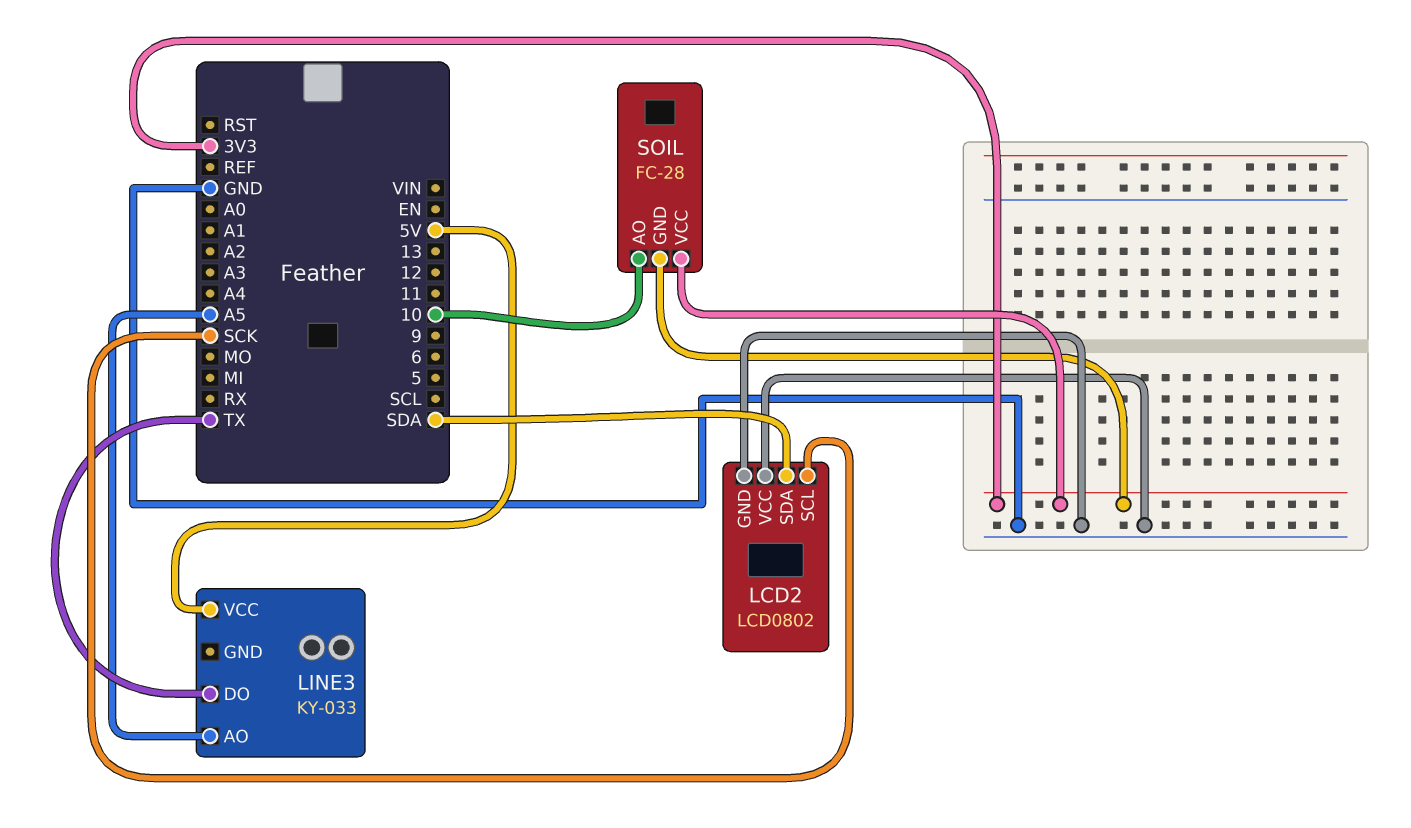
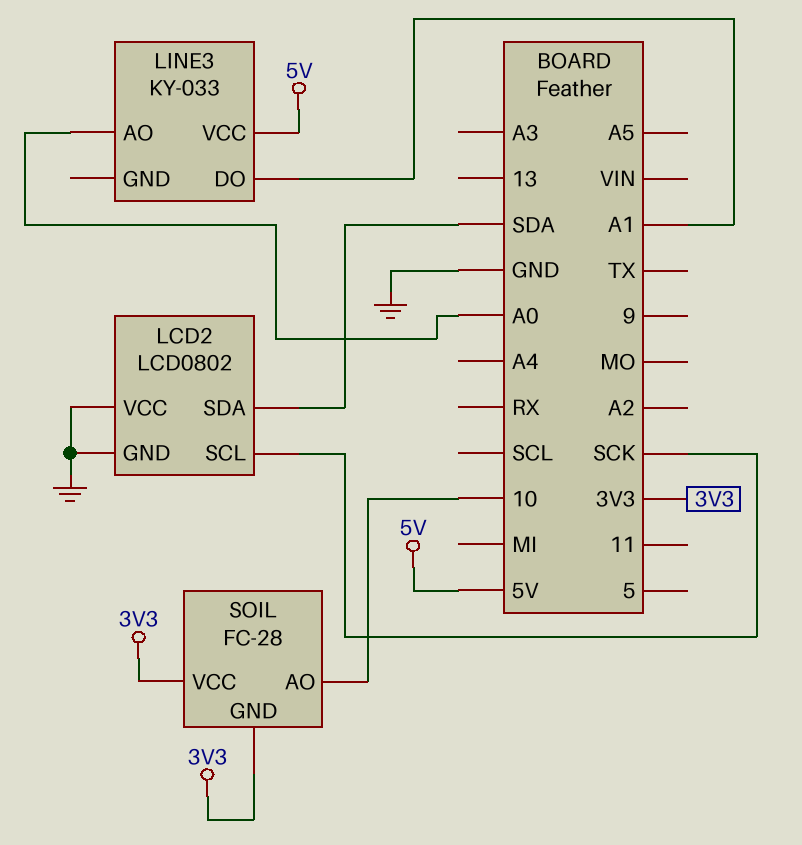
LINE3 pin AO: A5 -> A0
LINE3 pin DO: TX -> A1

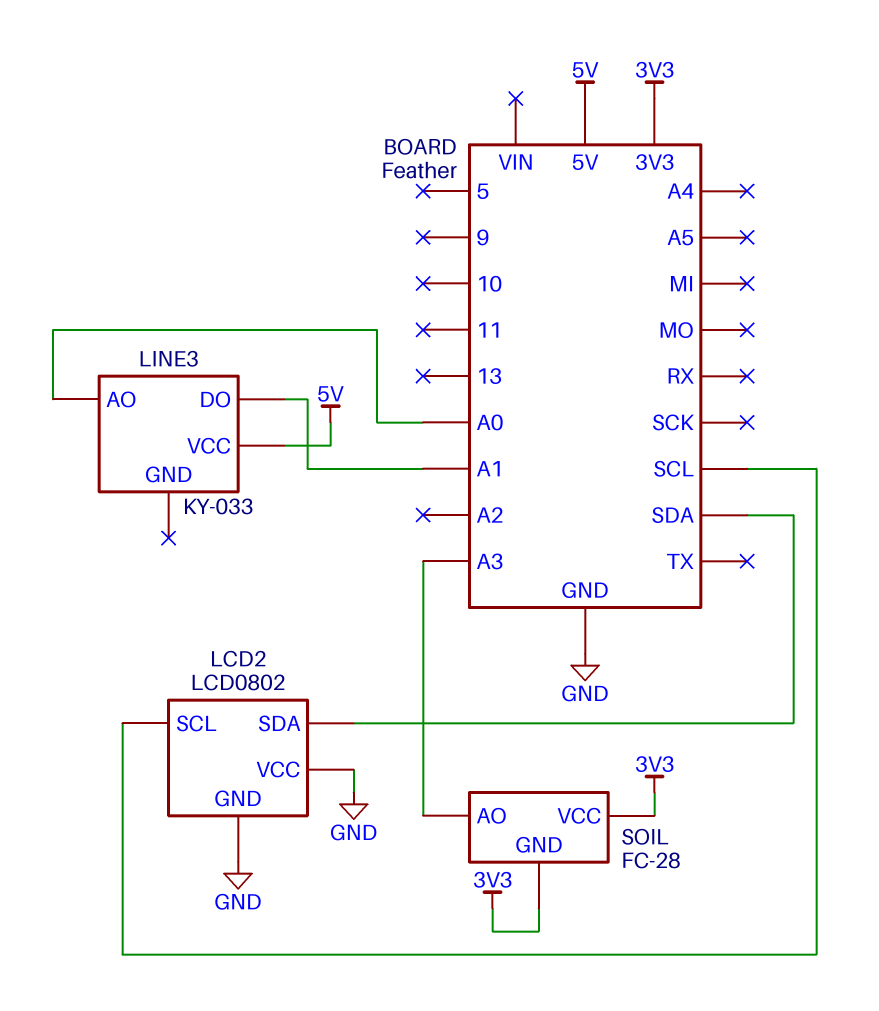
LCD2 pin SCL: SCK -> SCL
SOIL pin AO: 10 -> A3

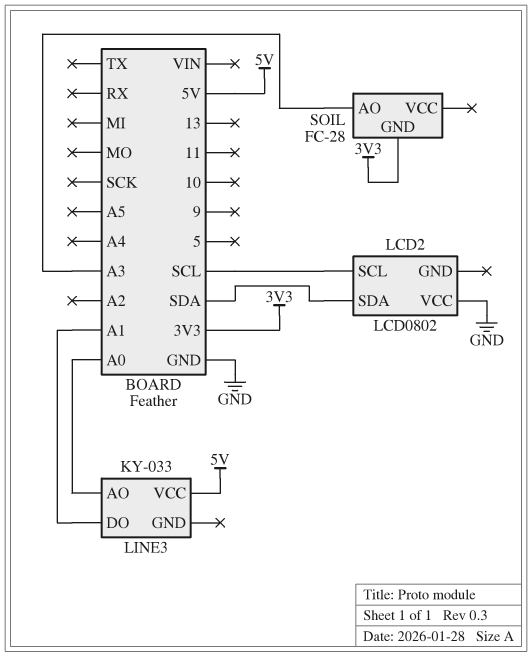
LCD2 pin GND: GND -> none
SOIL pin VCC: 3V3 -> none

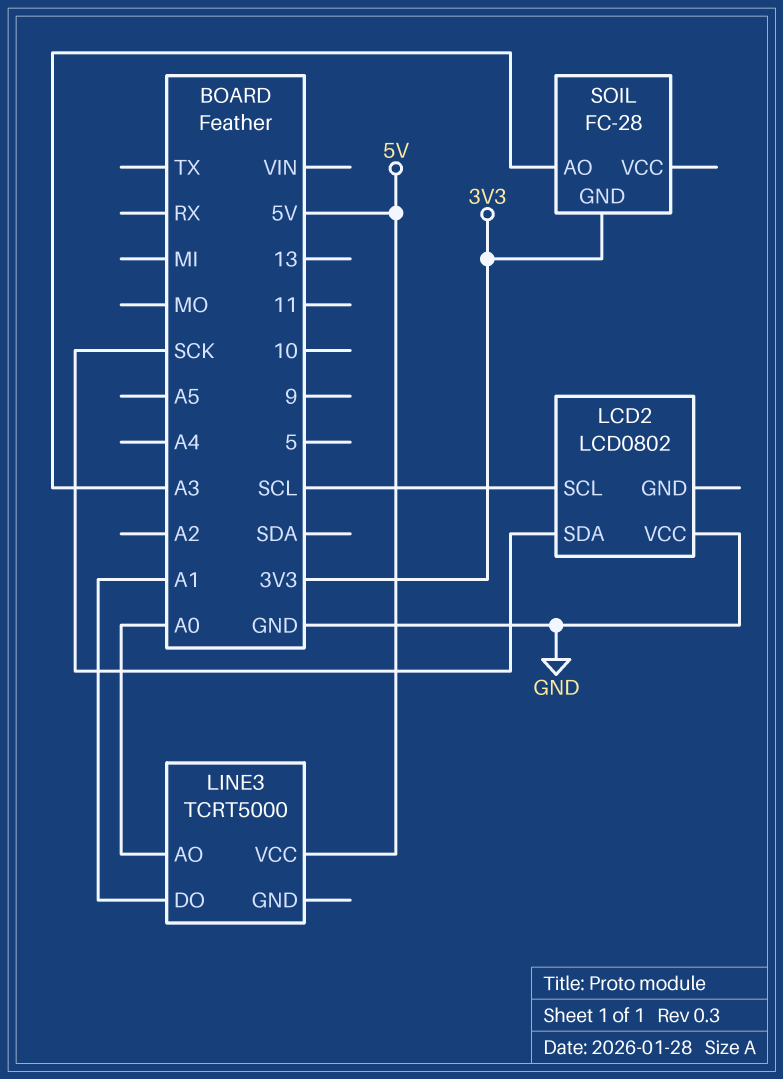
LCD2 pin SDA: SDA -> SCK
LINE3: KY-033 -> TCRT5000

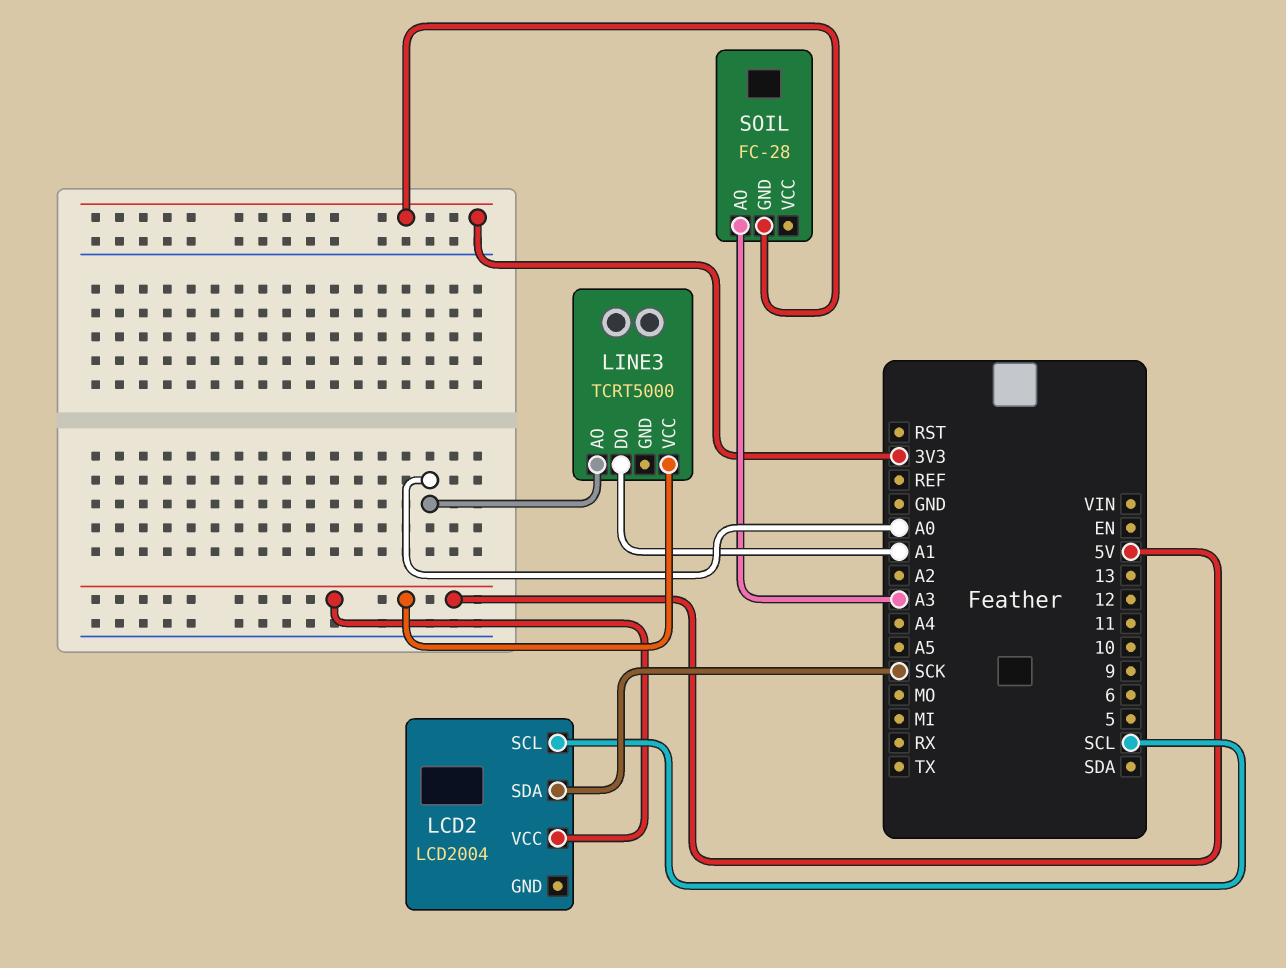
LCD2: LCD0802 -> LCD2004
LCD2 pin VCC: GND -> 5V

